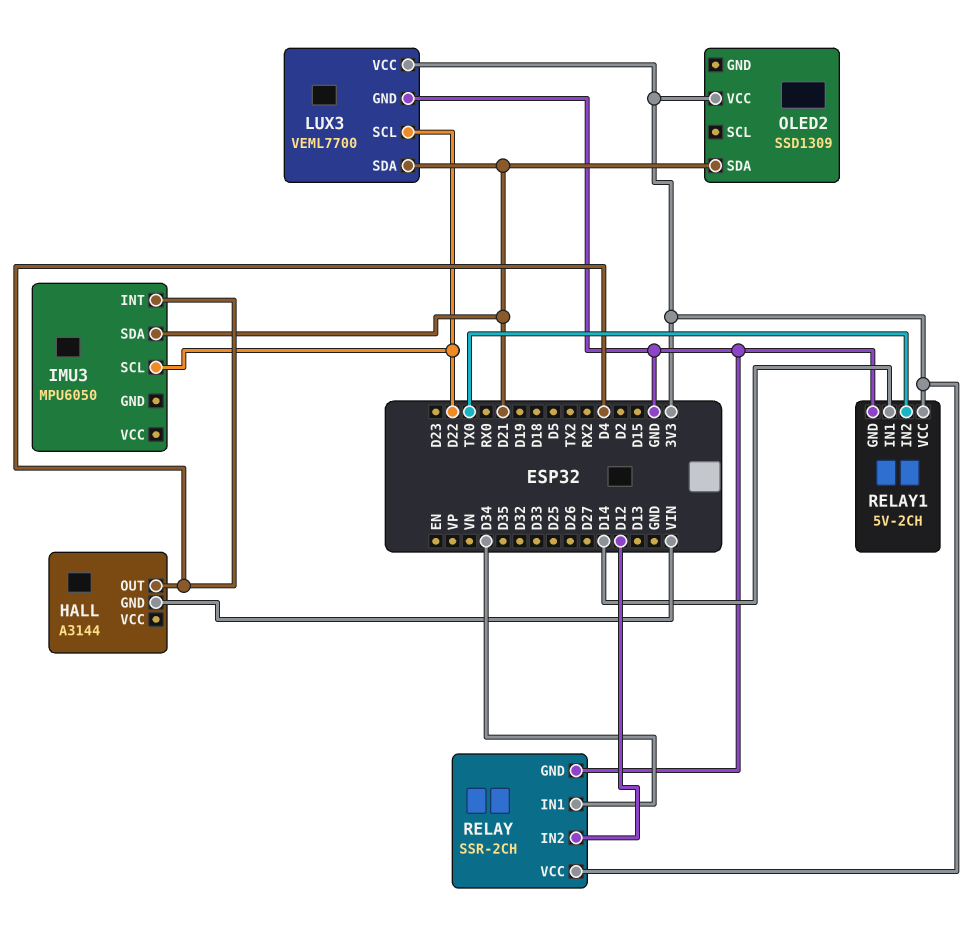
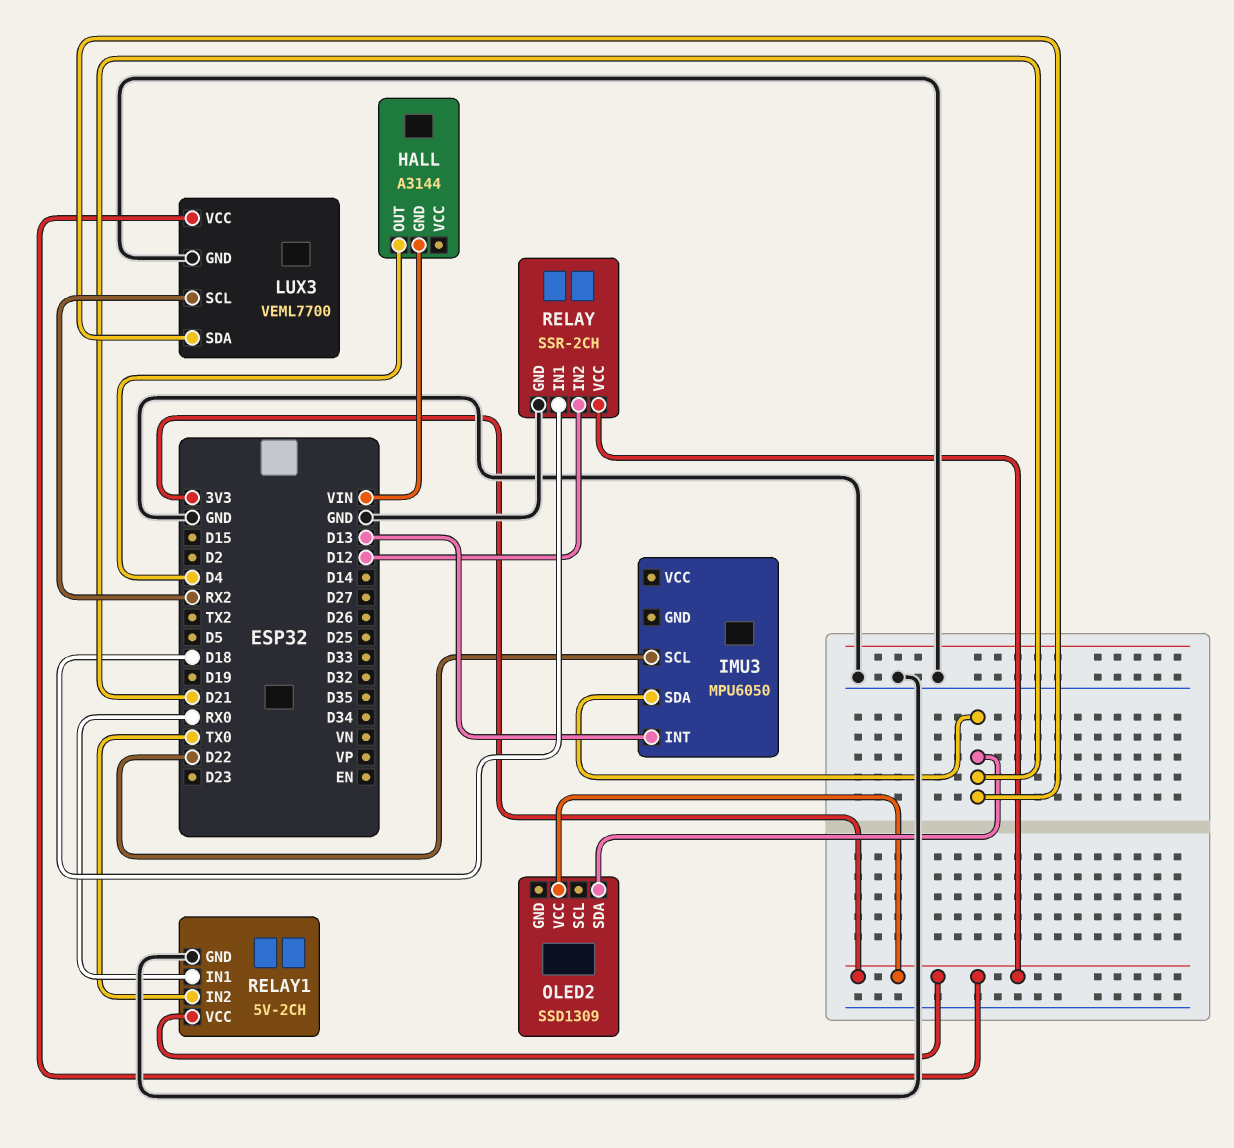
IMU3 pin INT: D4 -> D13
LUX3 pin SCL: D22 -> RX2
RELAY pin IN1: D34 -> D18
RELAY1 pin IN1: D14 -> RX0

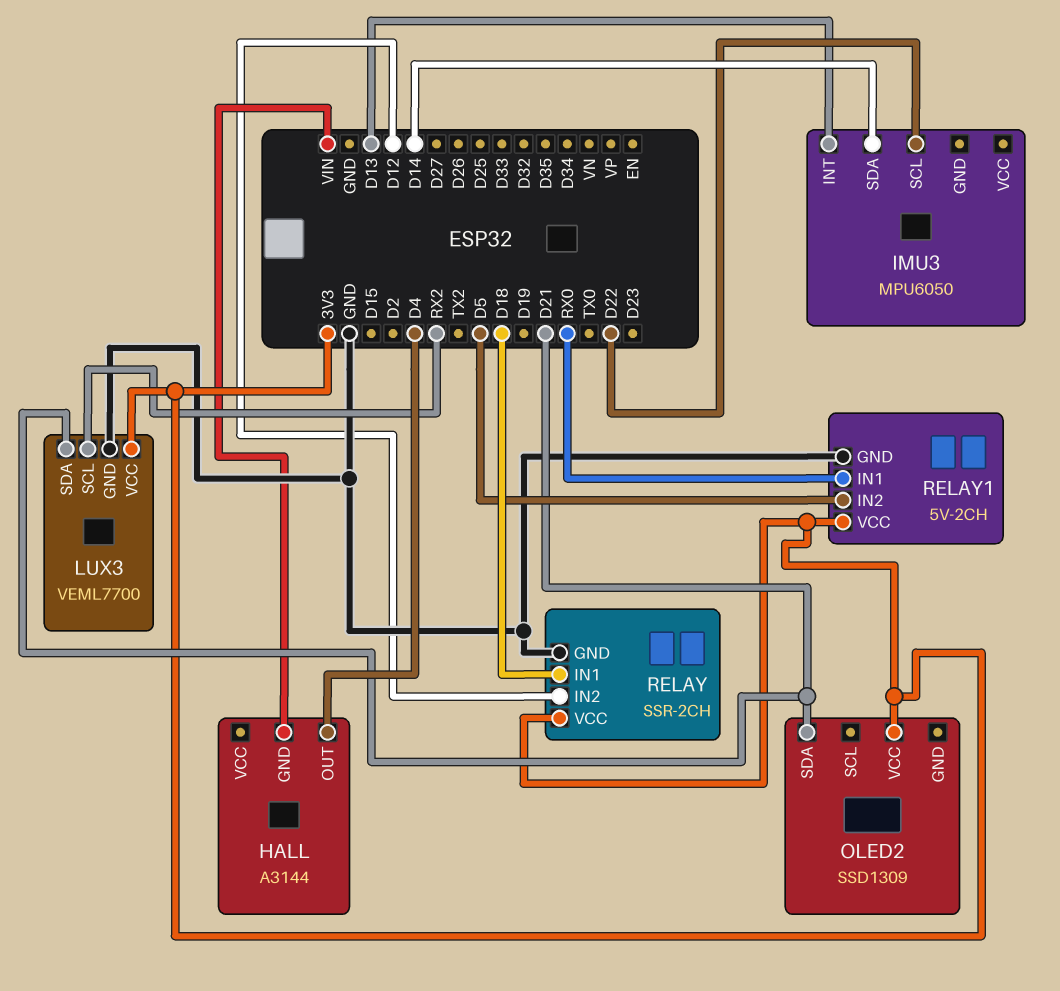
IMU3 pin SDA: D21 -> D14
RELAY1 pin IN2: TX0 -> D5

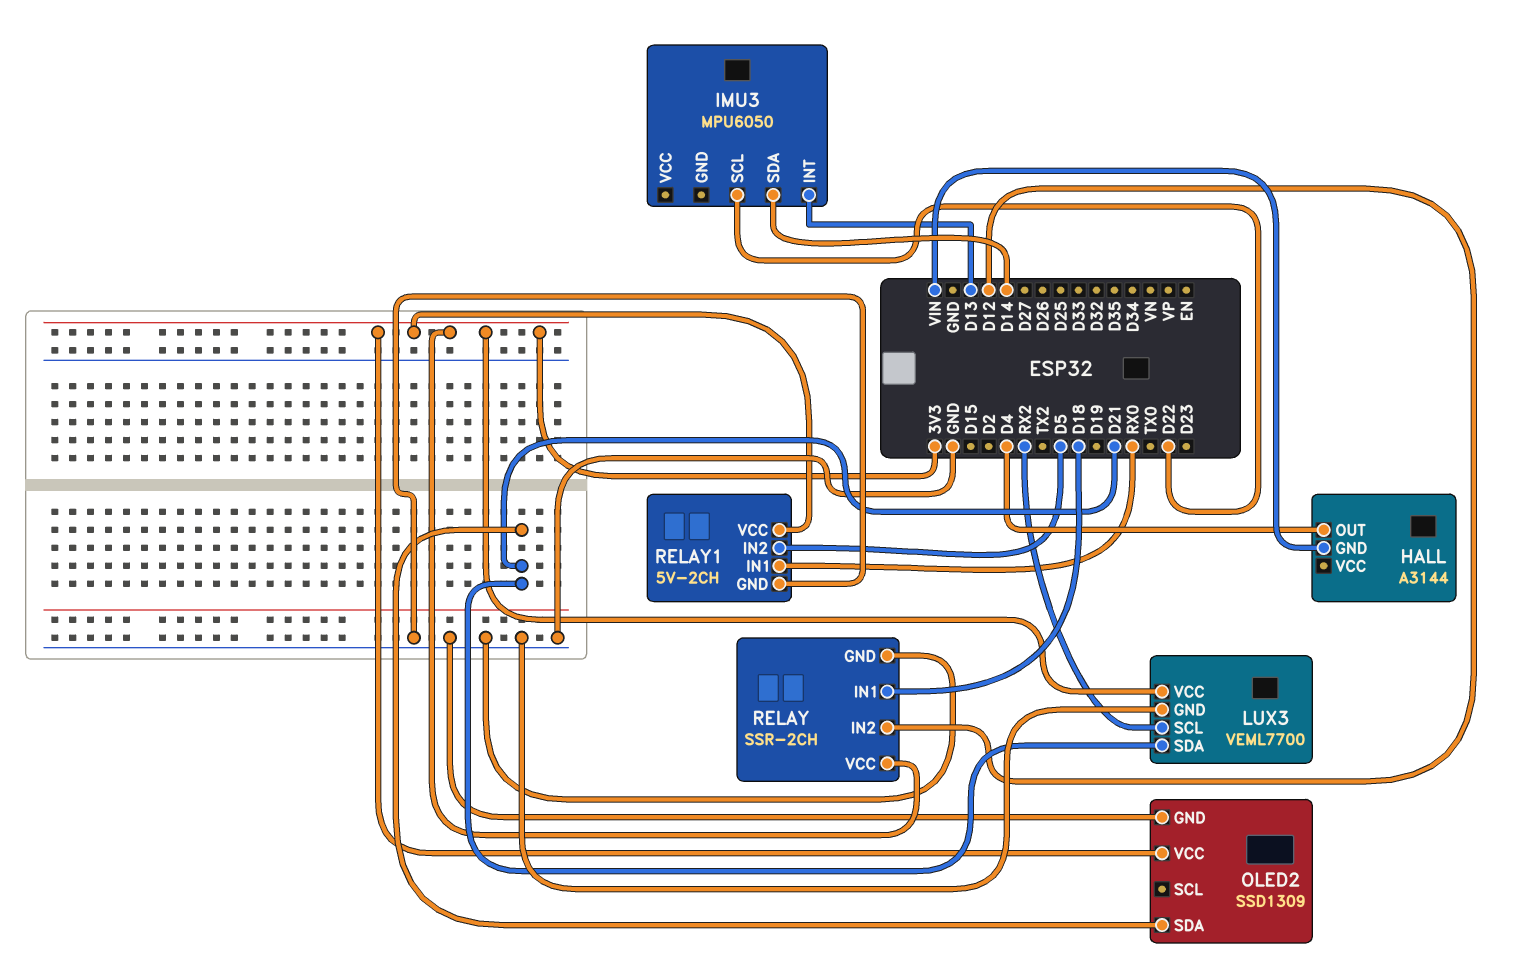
OLED2 pin GND: none -> GND

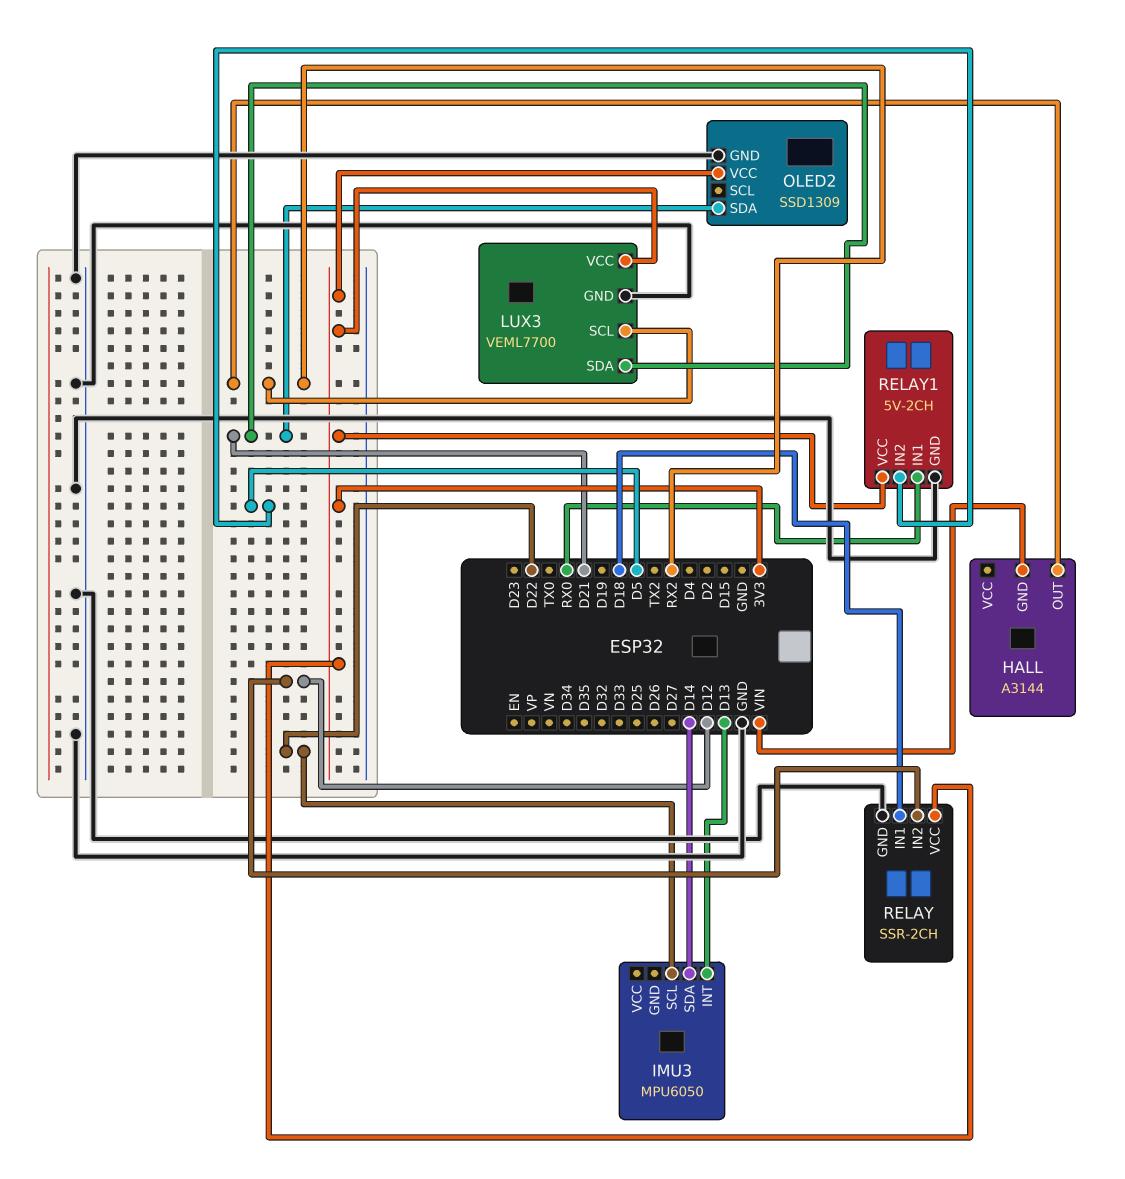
HALL pin OUT: D4 -> RX2

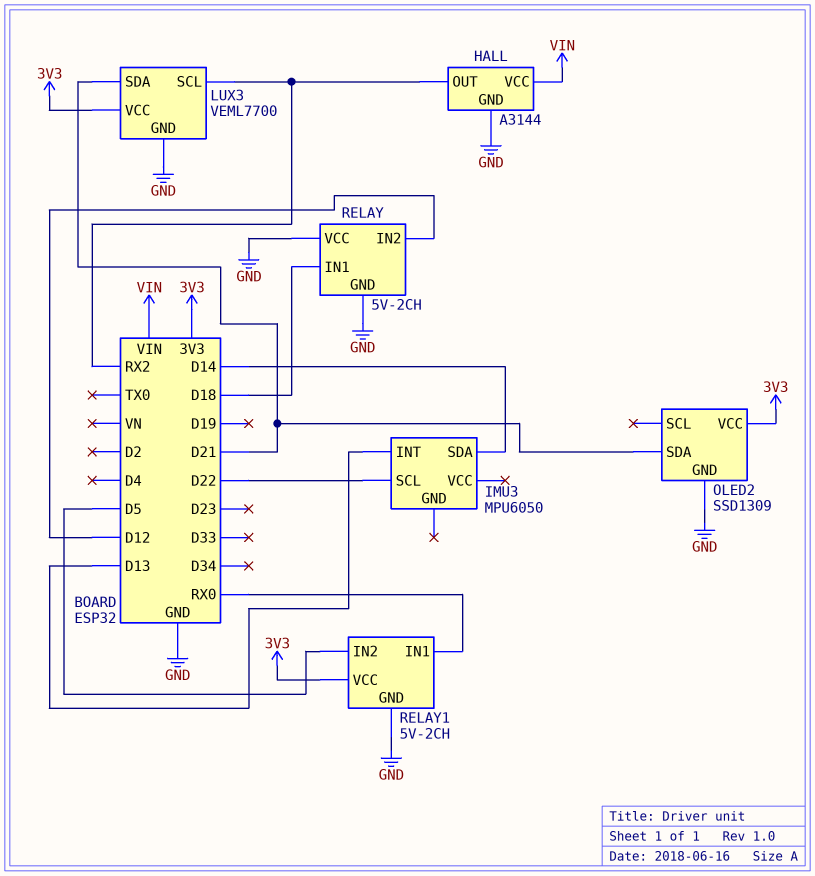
HALL pin GND: VIN -> GND
HALL pin VCC: none -> VIN
RELAY: SSR-2CH -> 5V-2CH
RELAY pin VCC: 3V3 -> GND

